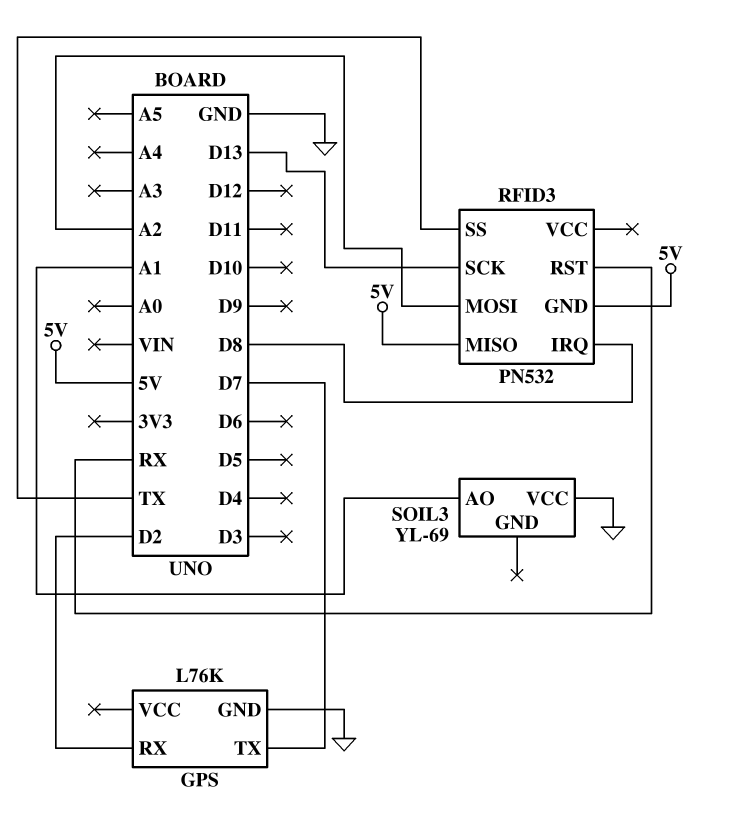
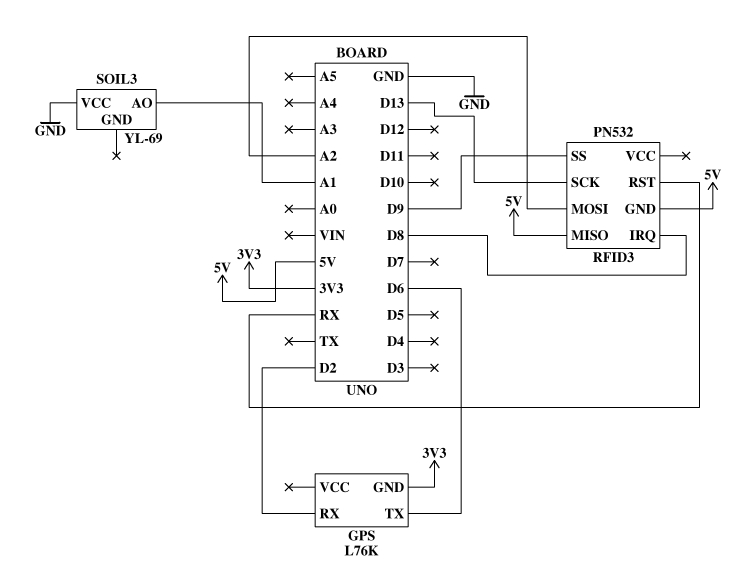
GPS pin GND: GND -> 3V3
GPS pin TX: D7 -> D6
RFID3 pin SS: TX -> D9

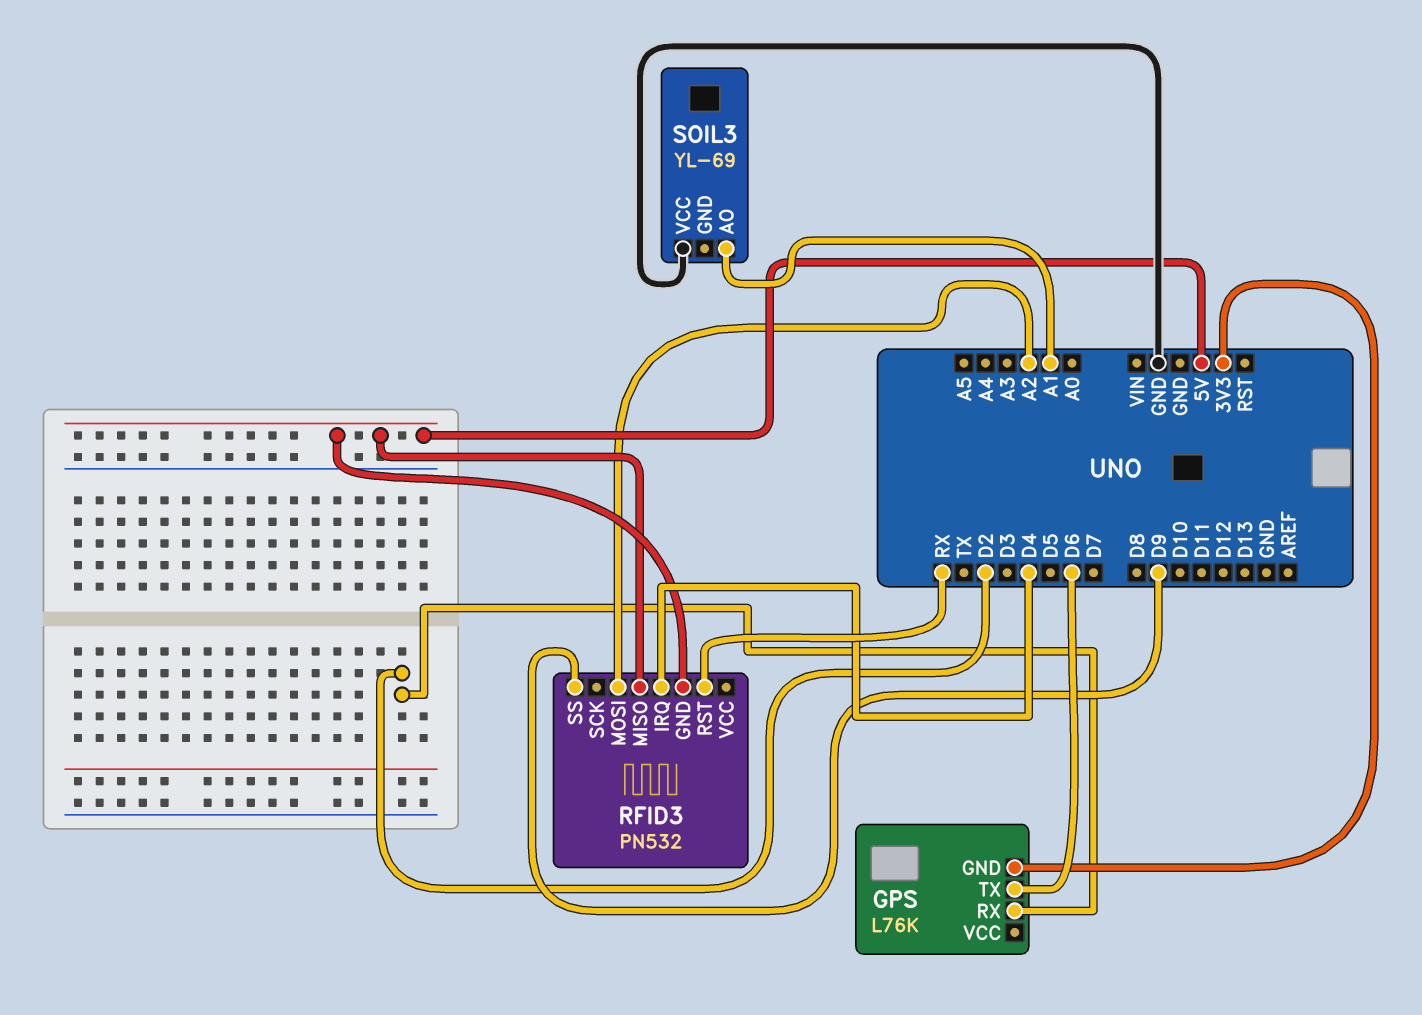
RFID3 pin IRQ: D8 -> D4
RFID3 pin SCK: D13 -> none

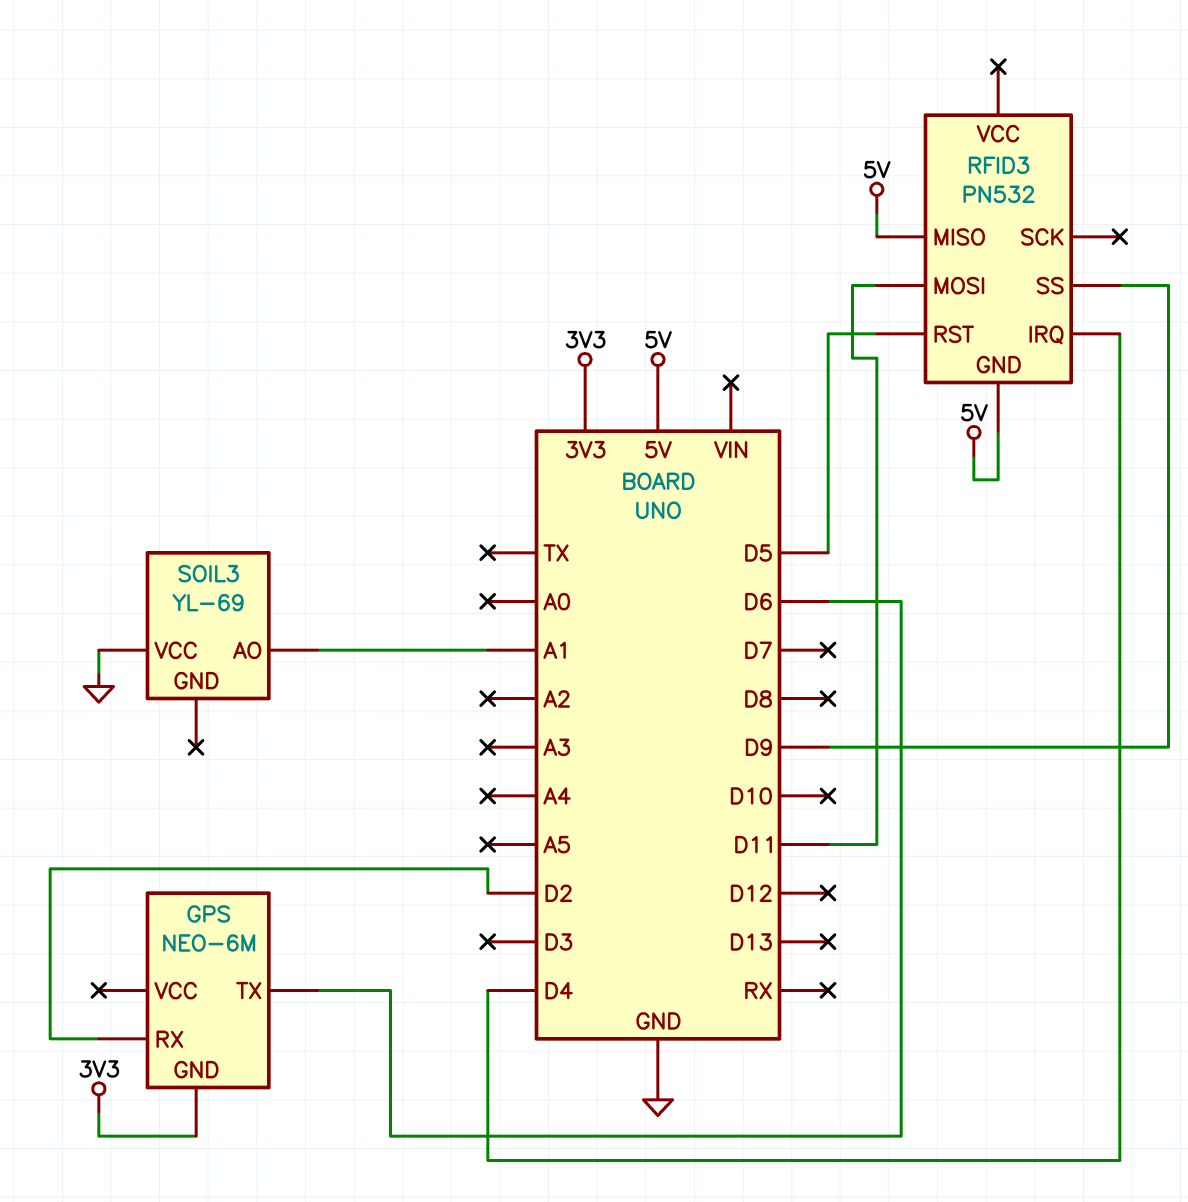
GPS: L76K -> NEO-6M
RFID3 pin MOSI: A2 -> D11
RFID3 pin RST: RX -> D5

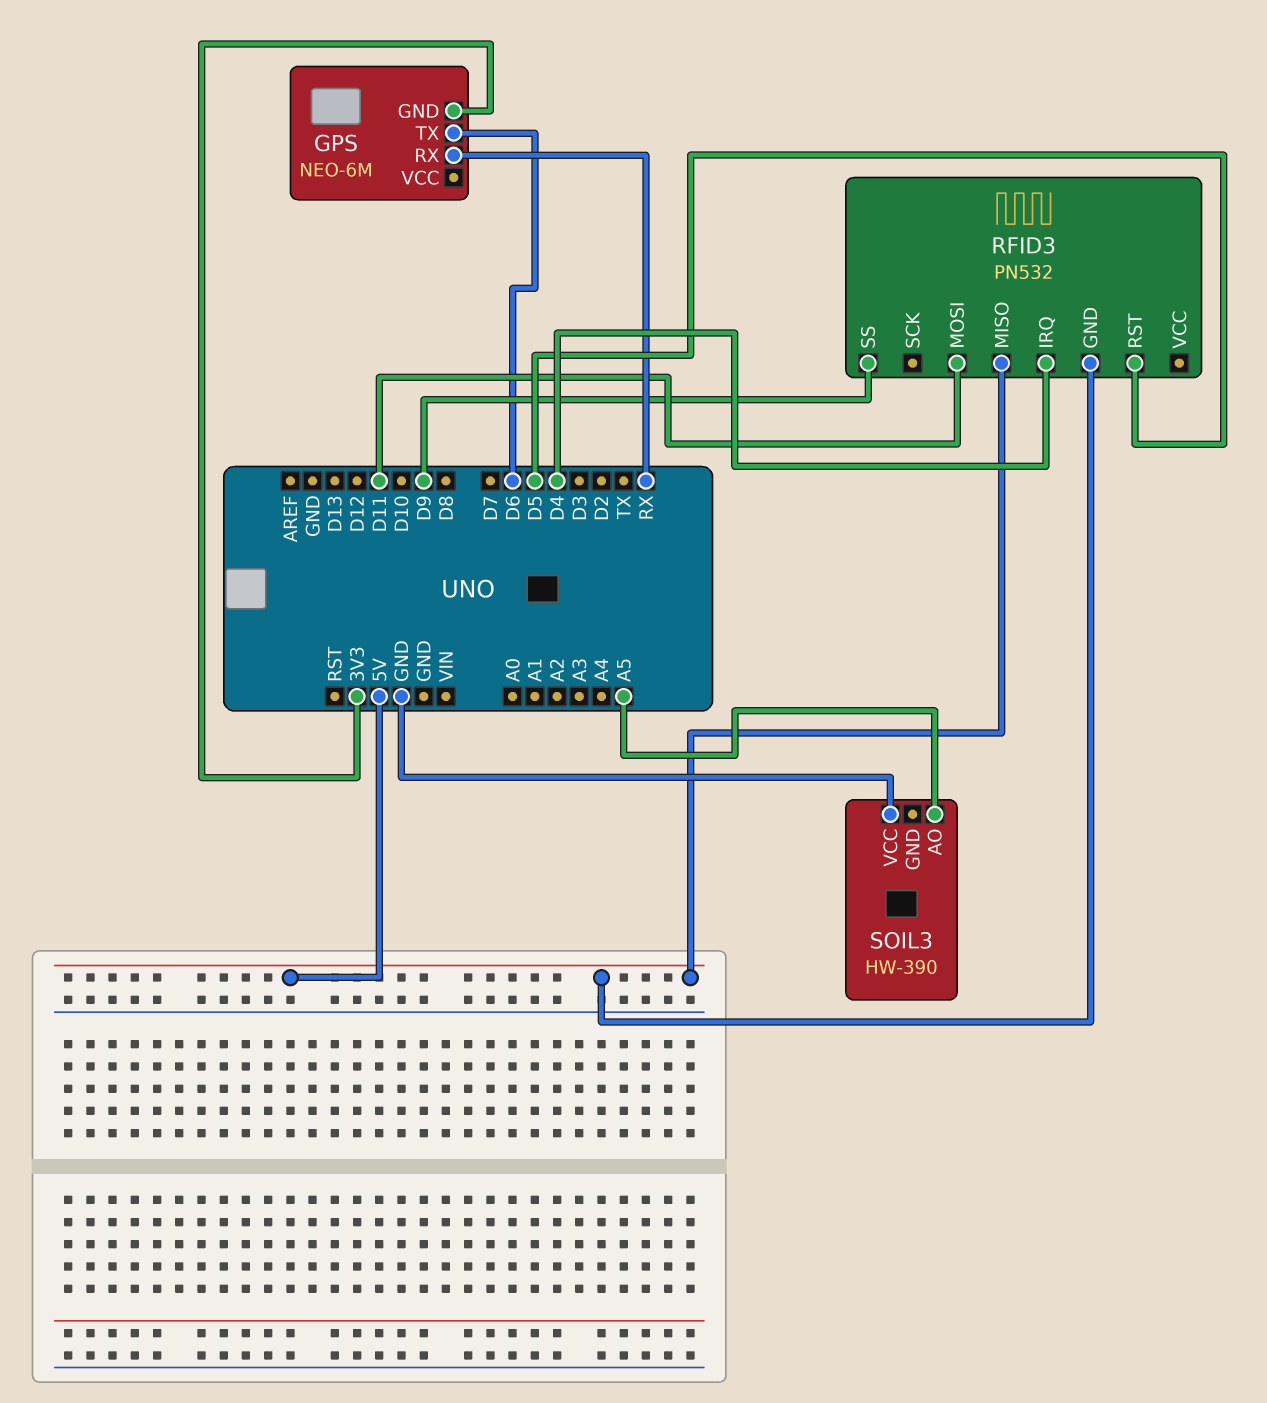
GPS pin RX: D2 -> RX
SOIL3: YL-69 -> HW-390
SOIL3 pin AO: A1 -> A5

